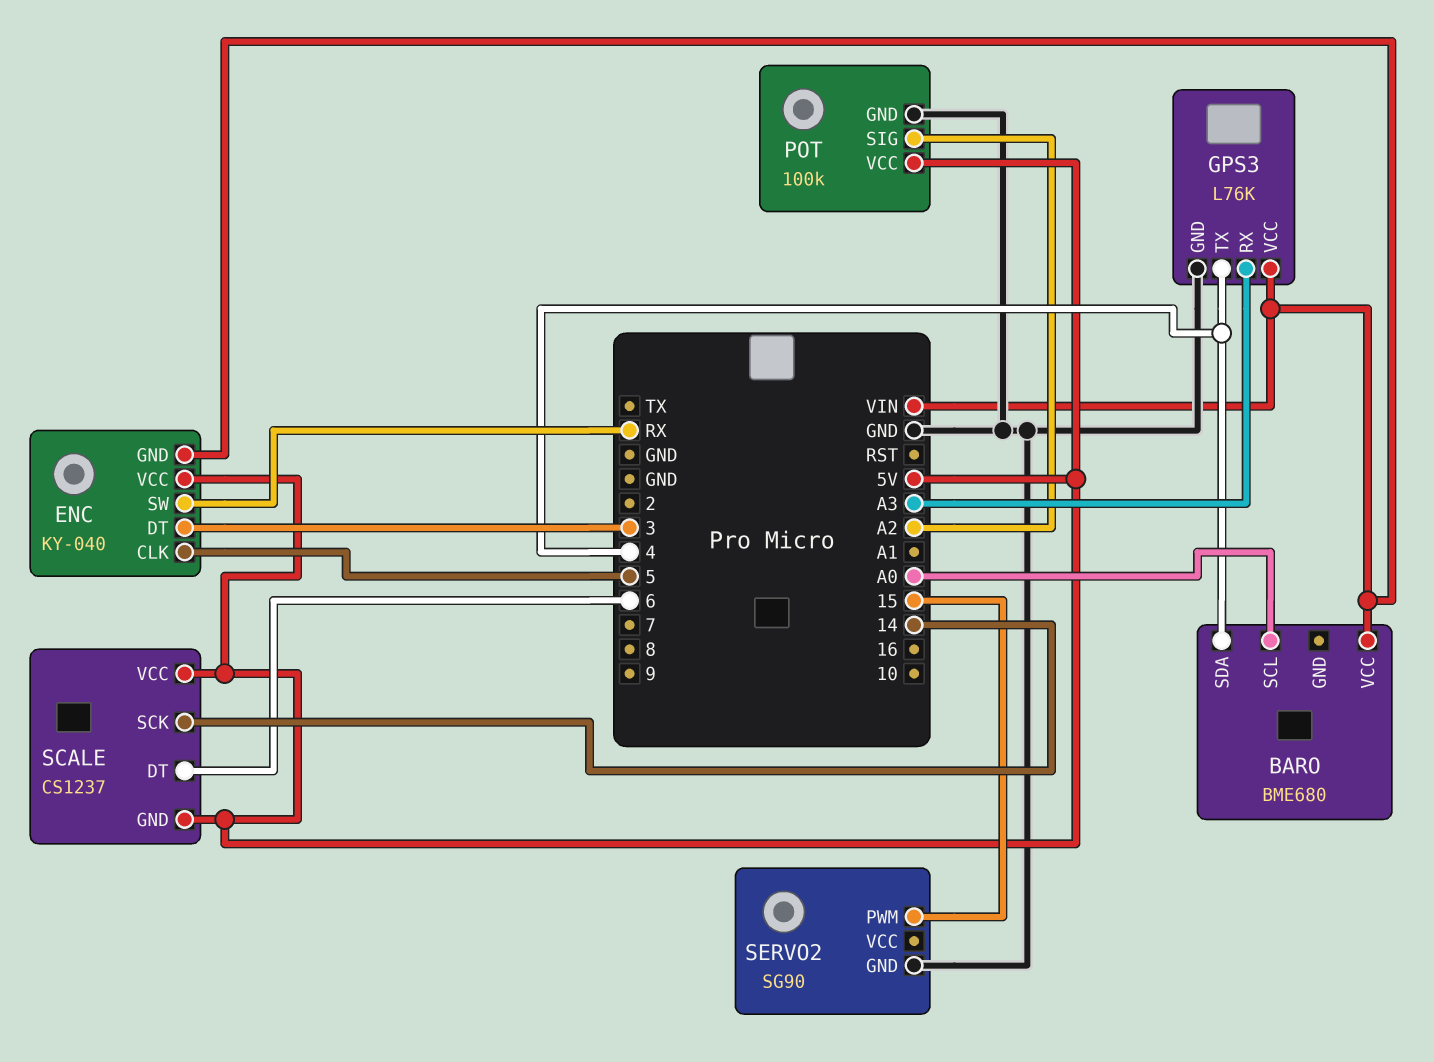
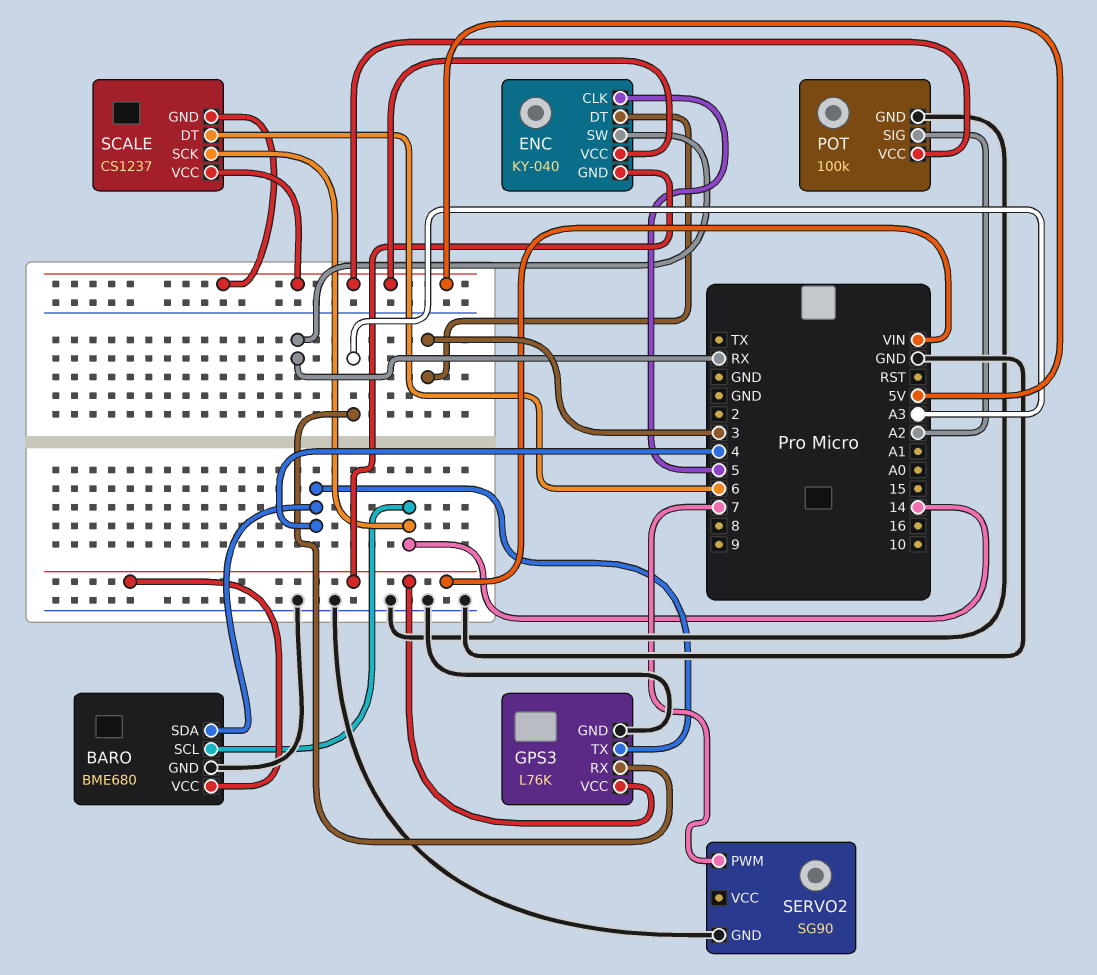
BARO pin GND: none -> GND
BARO pin SCL: A0 -> 14
SERVO2 pin PWM: 15 -> 7

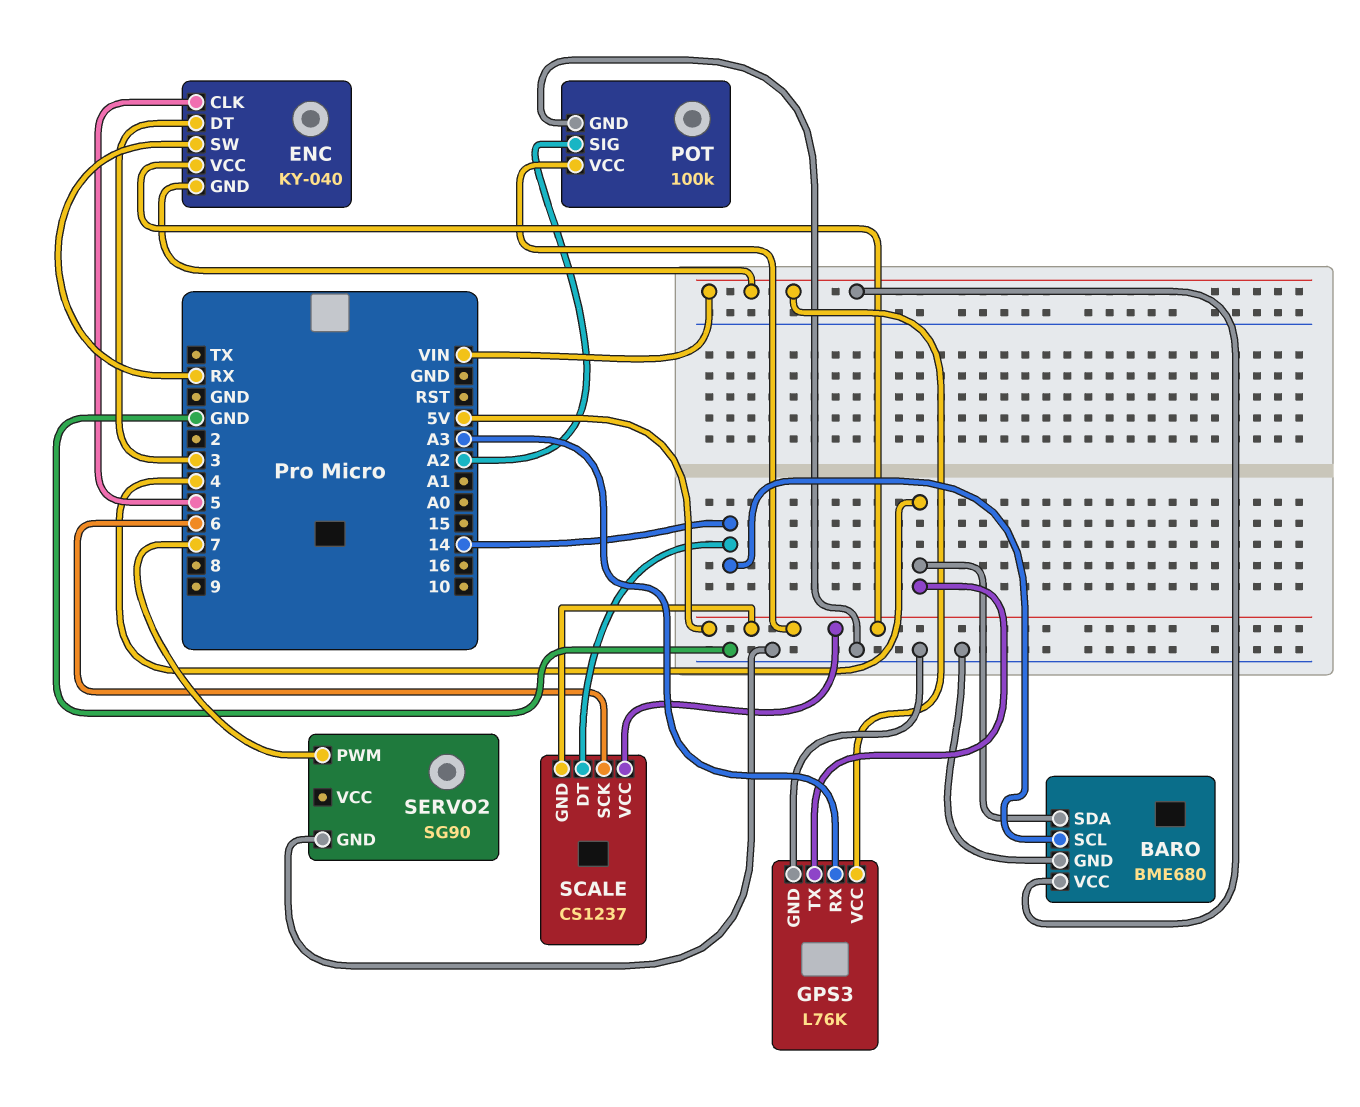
SCALE pin DT: 6 -> 14
SCALE pin SCK: 14 -> 6

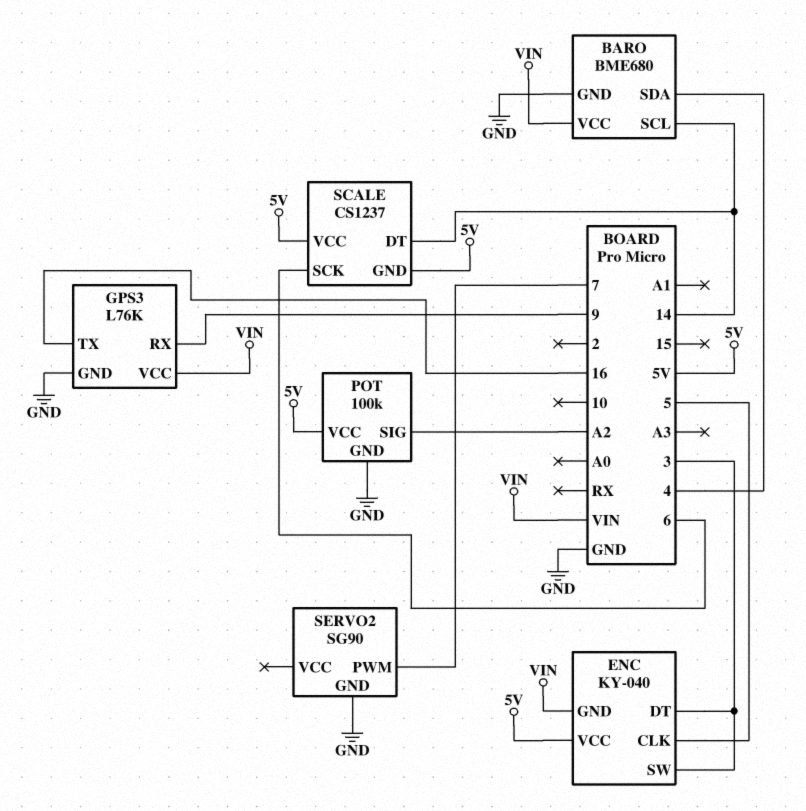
ENC pin SW: RX -> 3
GPS3 pin RX: A3 -> 9
GPS3 pin TX: 4 -> 16

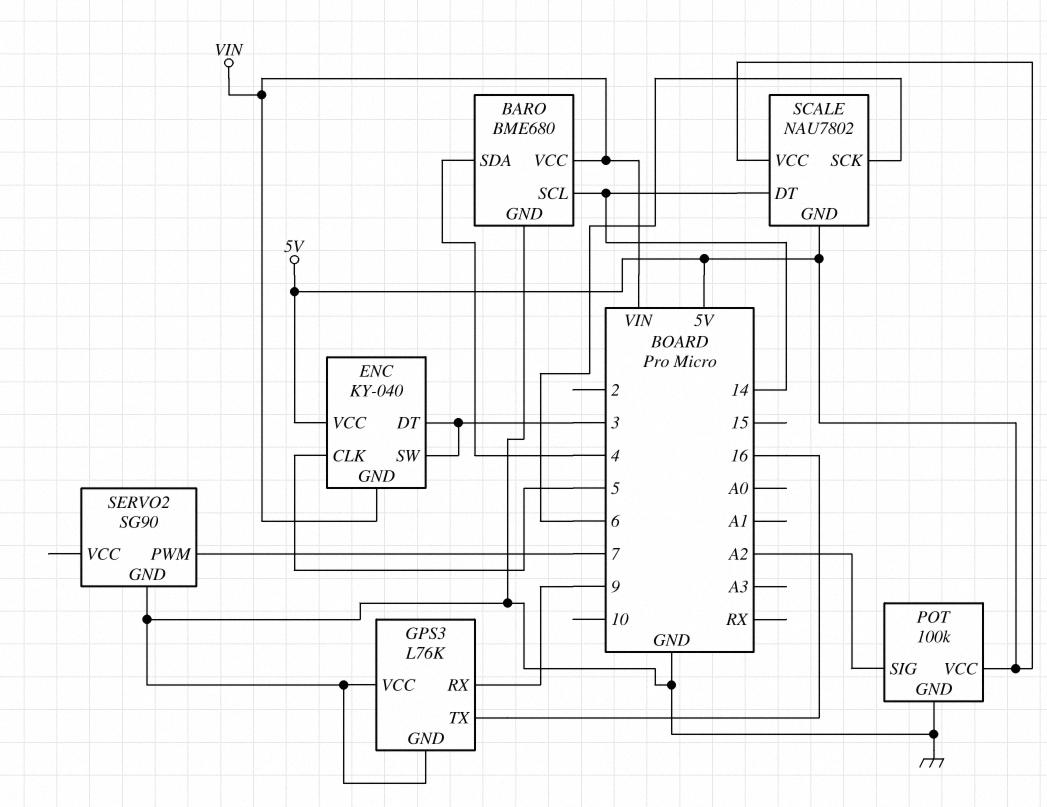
GPS3 pin VCC: VIN -> GND
SCALE: CS1237 -> NAU7802

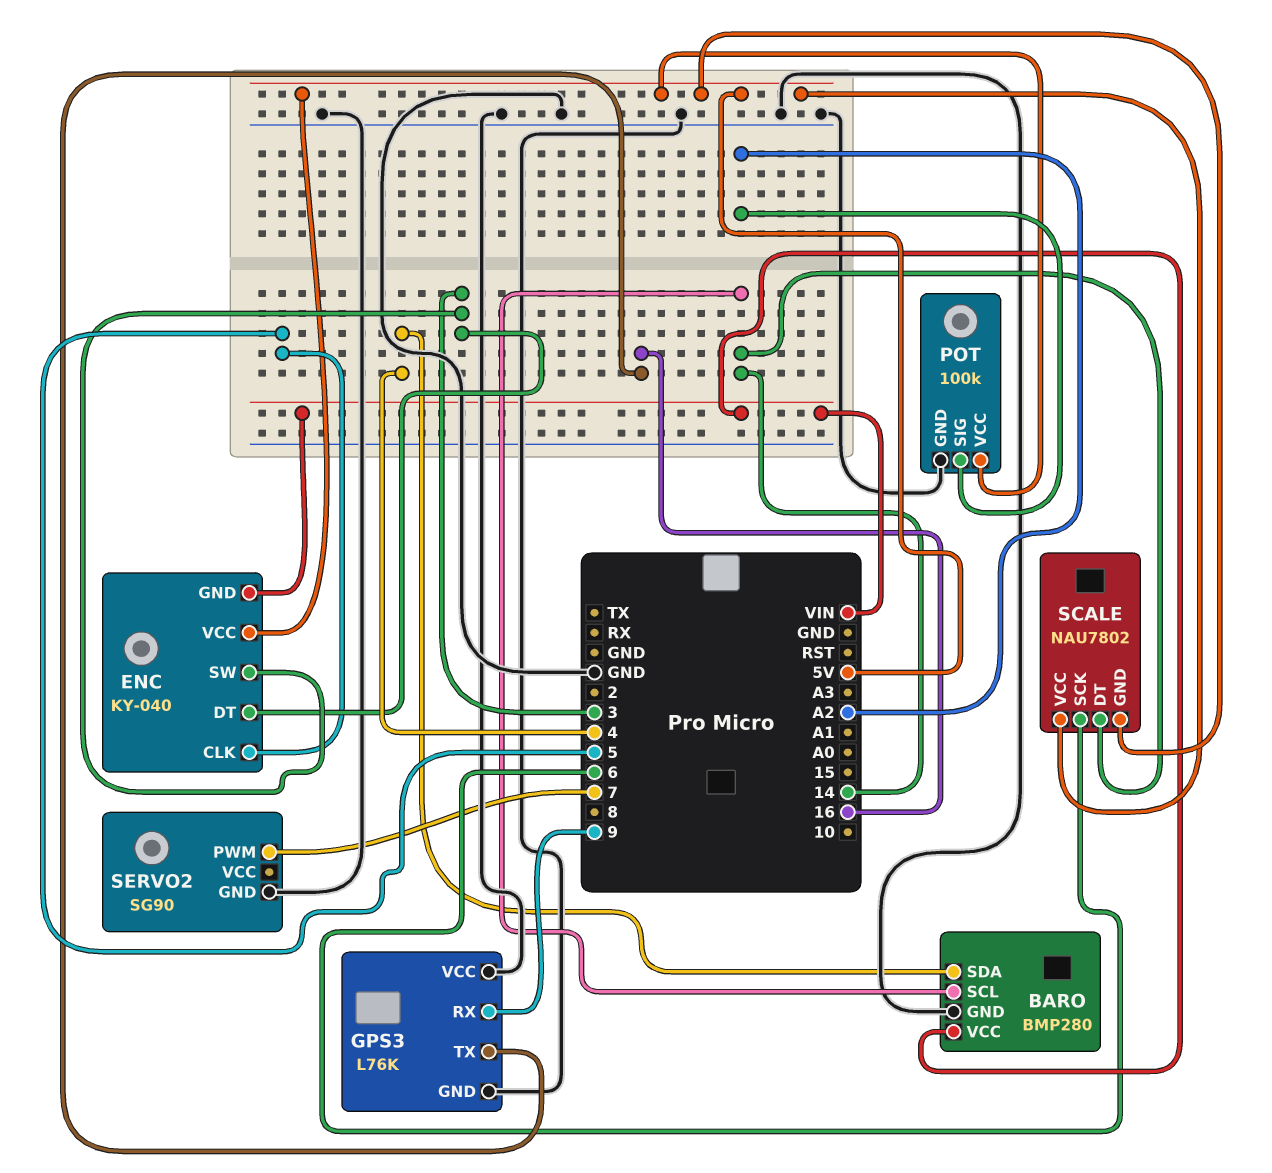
BARO: BME680 -> BMP280

